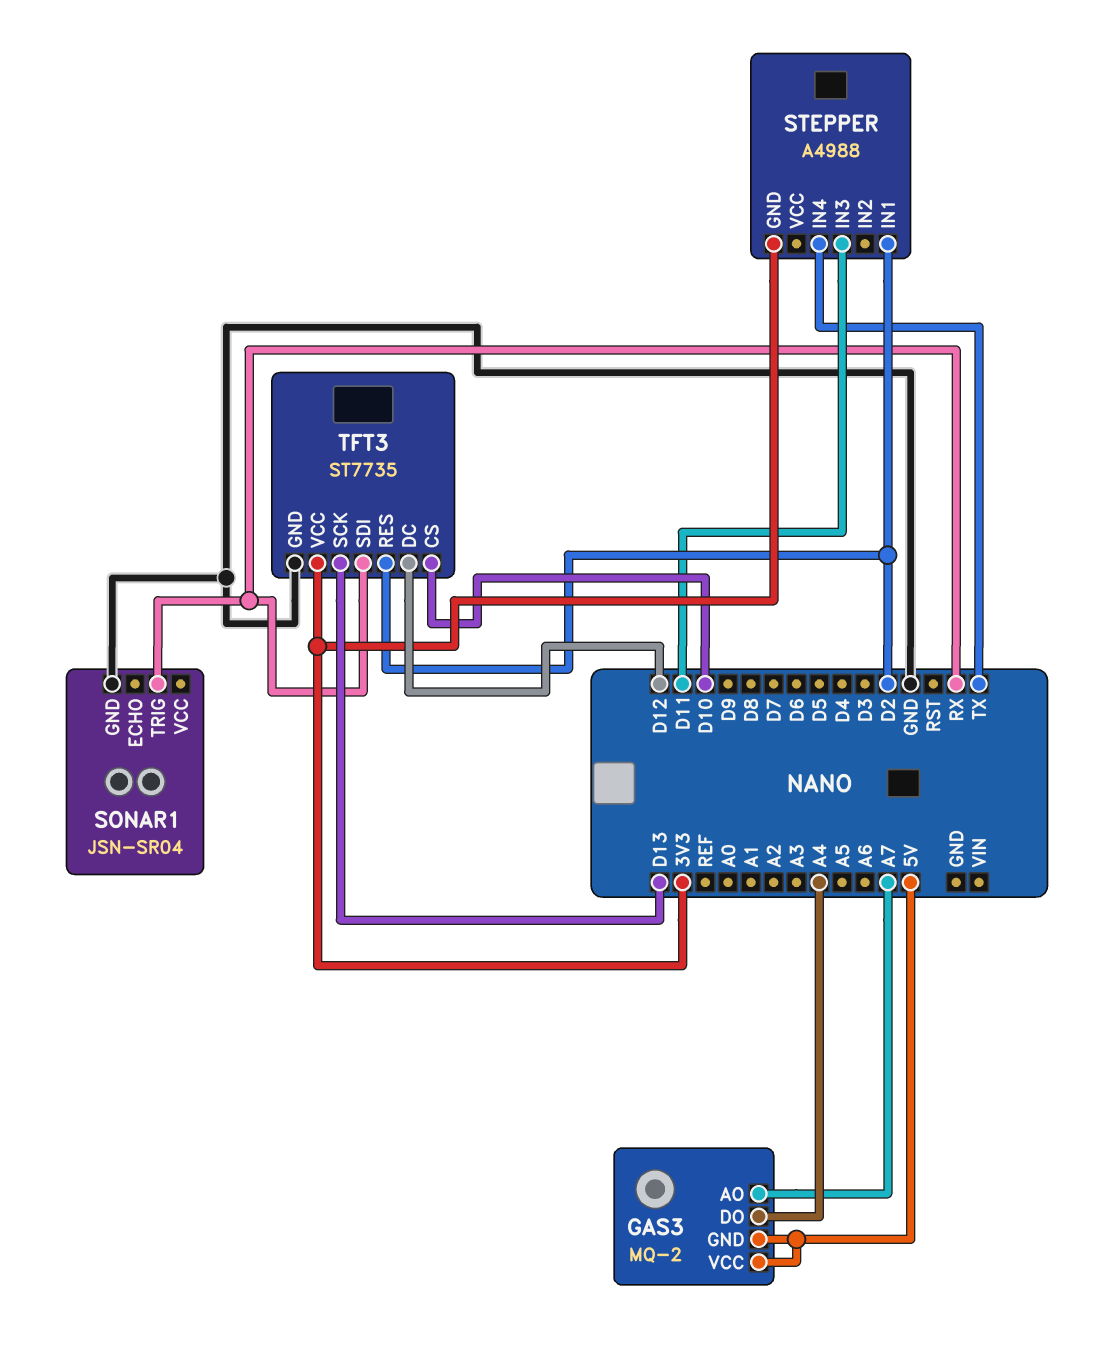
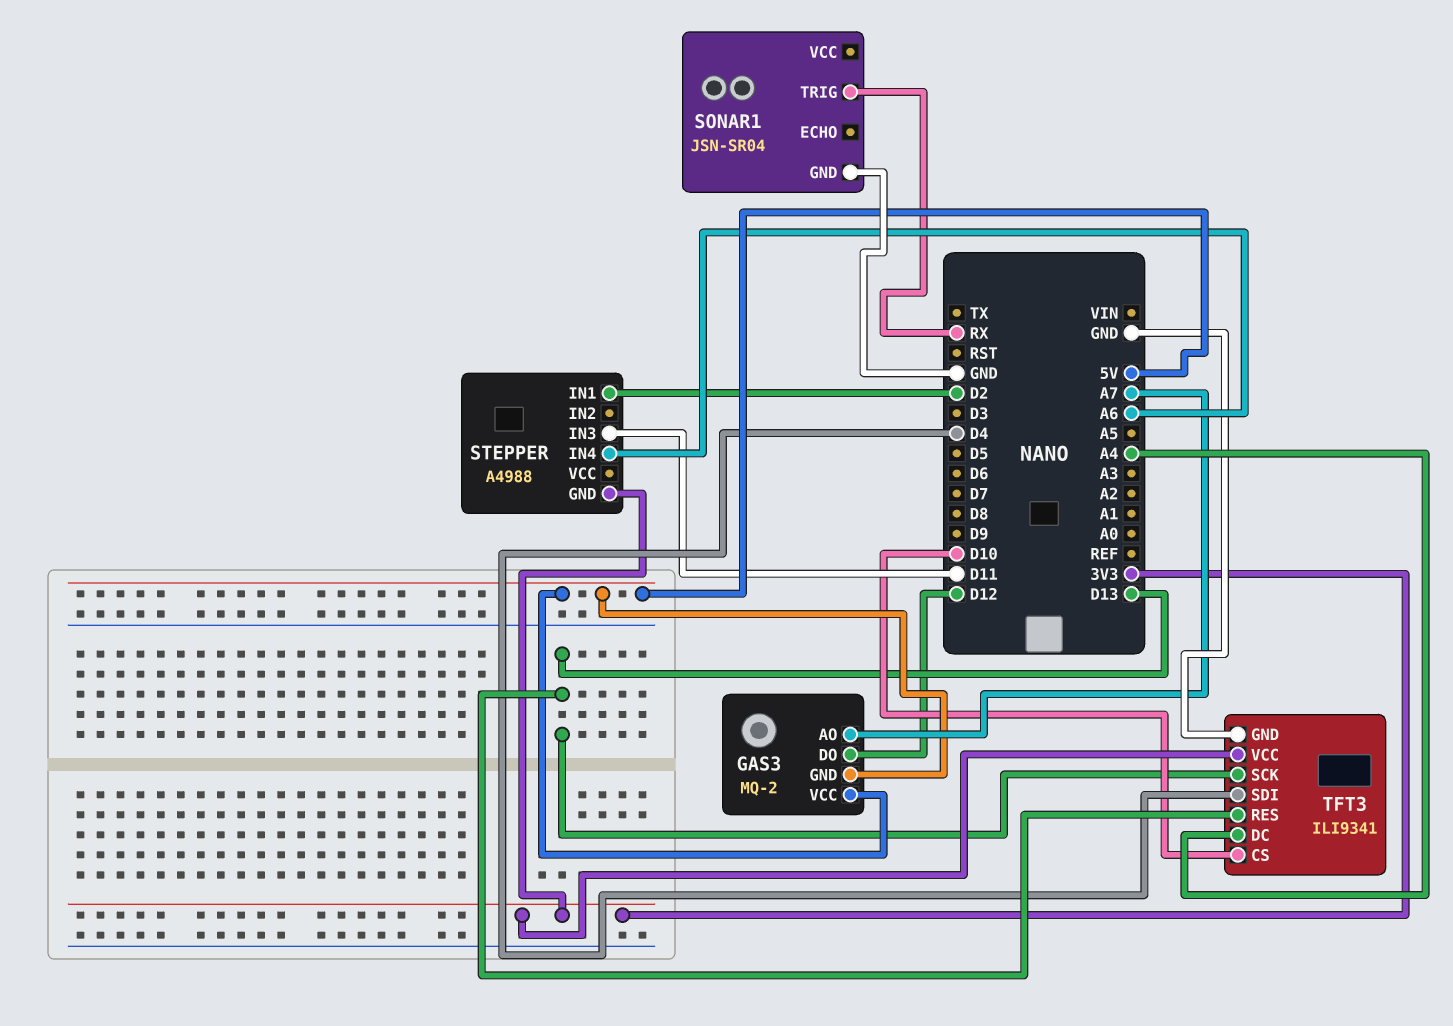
GAS3 pin DO: A4 -> D12
STEPPER pin IN4: TX -> A6
TFT3: ST7735 -> ILI9341
TFT3 pin DC: D12 -> A4
TFT3 pin RES: D2 -> D13
TFT3 pin SDI: RX -> D4

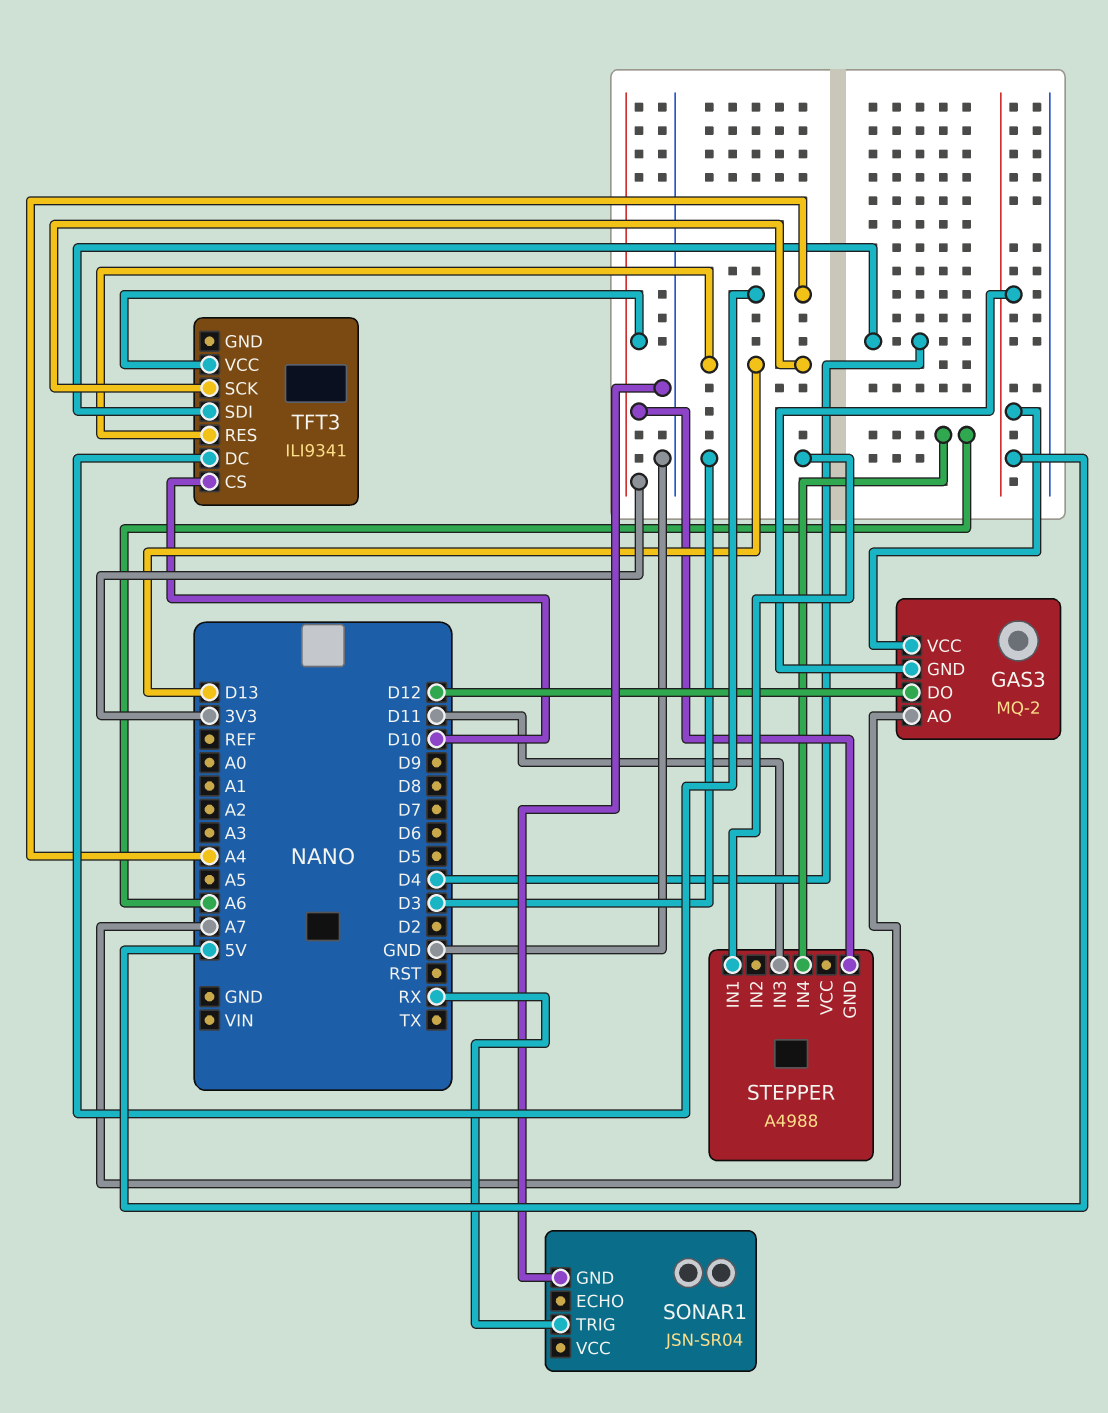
STEPPER pin IN1: D2 -> D3
TFT3 pin GND: GND -> none

